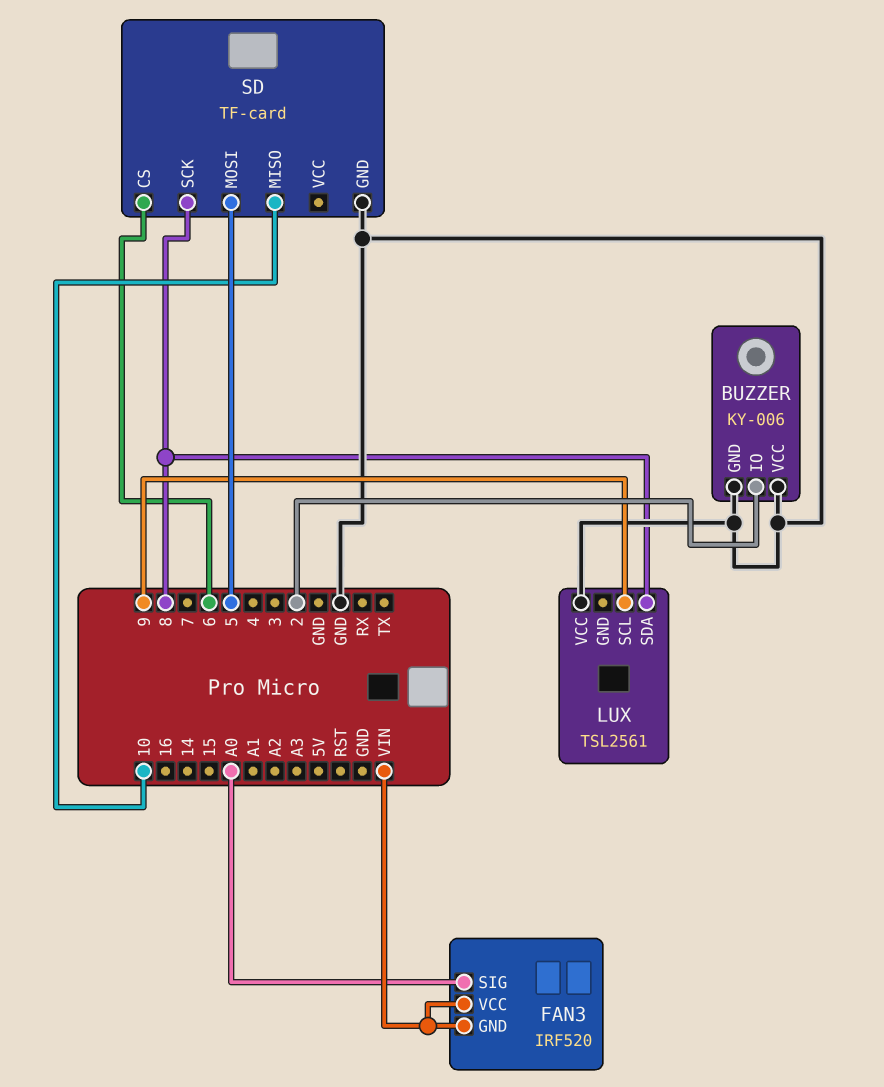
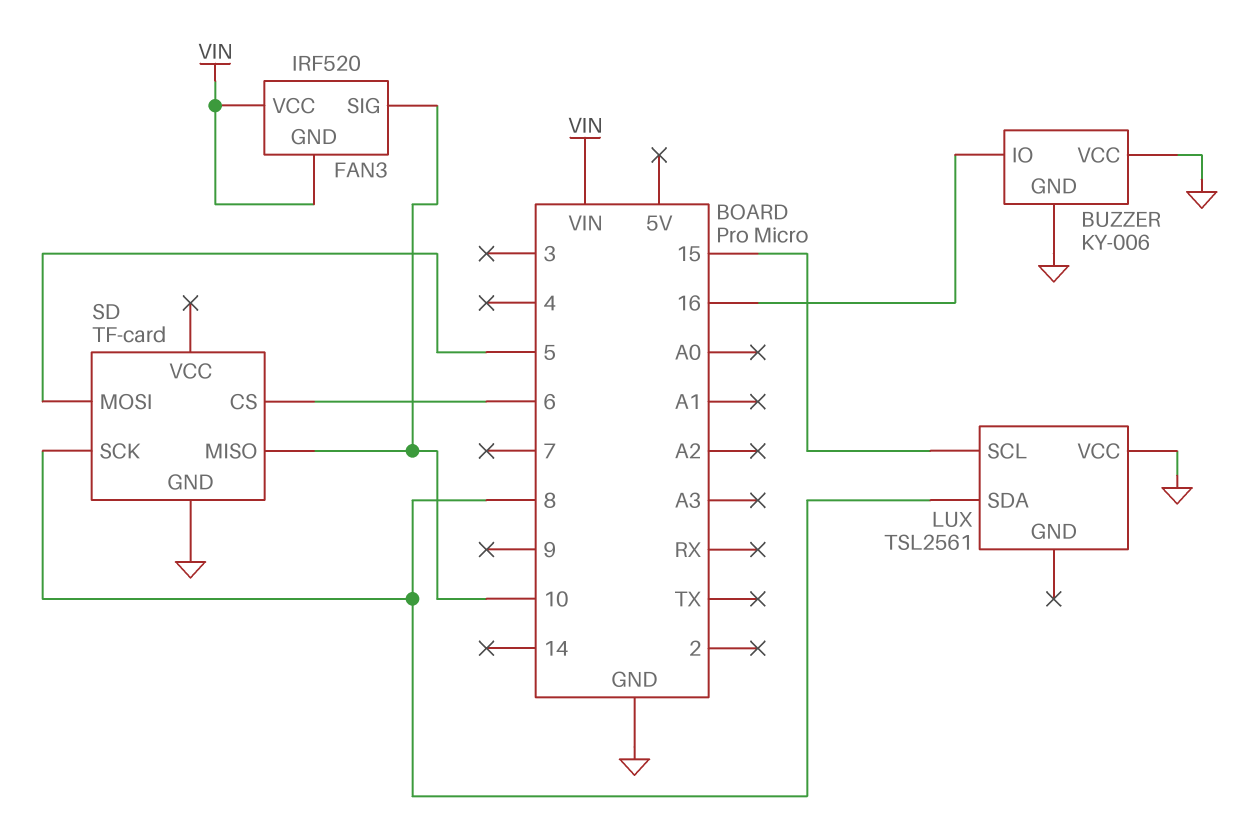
BUZZER pin IO: 2 -> 16
FAN3 pin SIG: A0 -> 10
LUX pin SCL: 9 -> 15

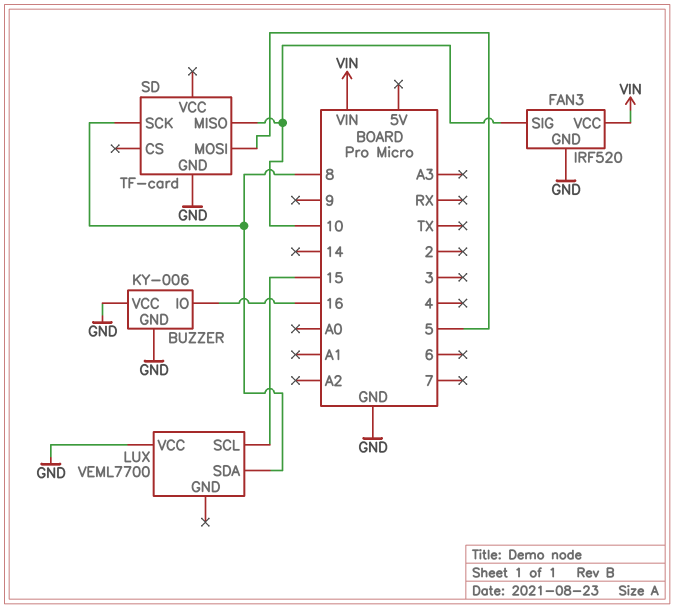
FAN3 pin GND: VIN -> GND
LUX: TSL2561 -> VEML7700
SD pin CS: 6 -> none

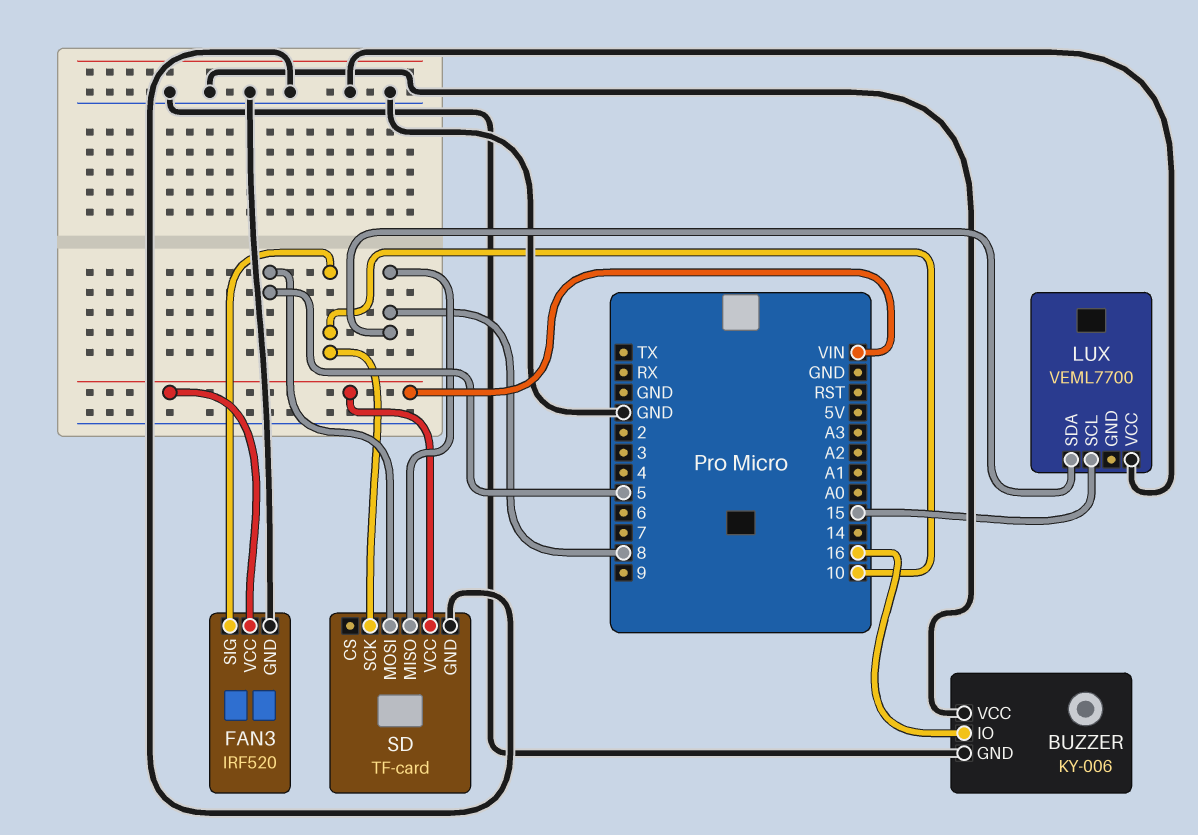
SD pin MISO: 10 -> 8
SD pin SCK: 8 -> 10
SD pin VCC: none -> VIN

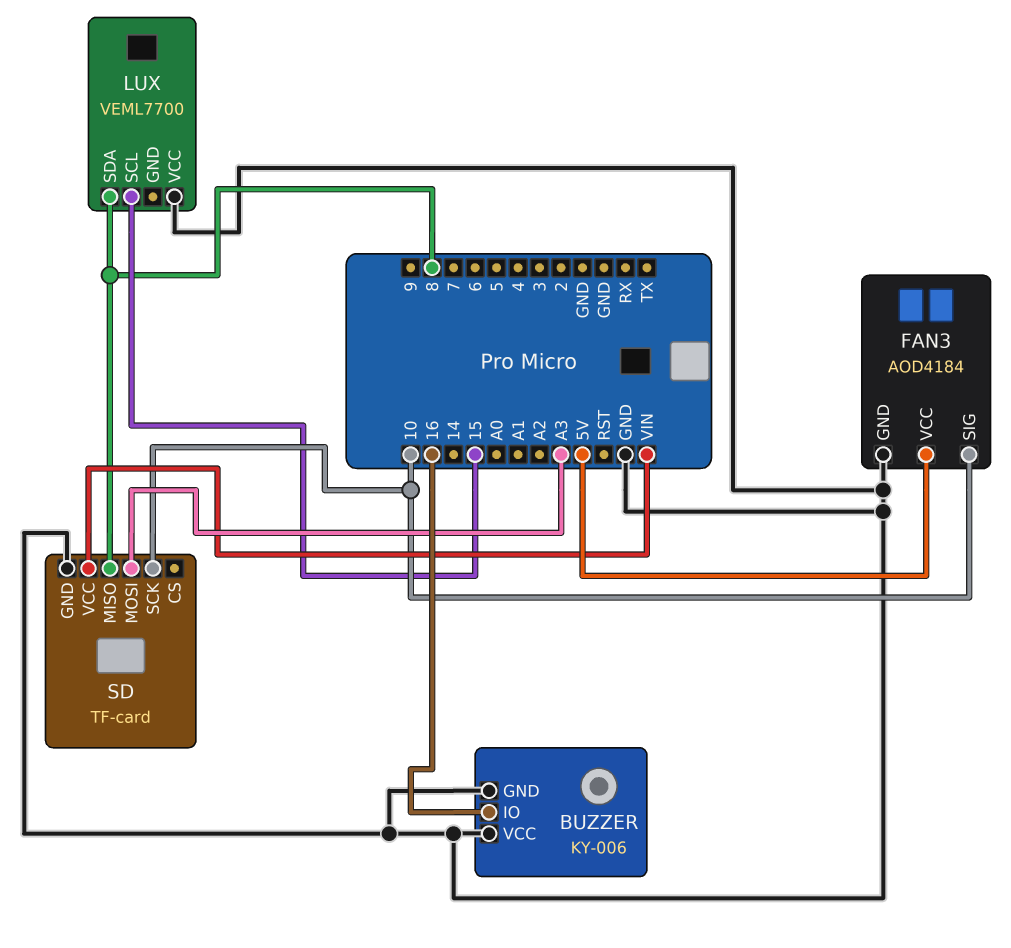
FAN3: IRF520 -> AOD4184
FAN3 pin VCC: VIN -> 5V
SD pin MOSI: 5 -> A3

